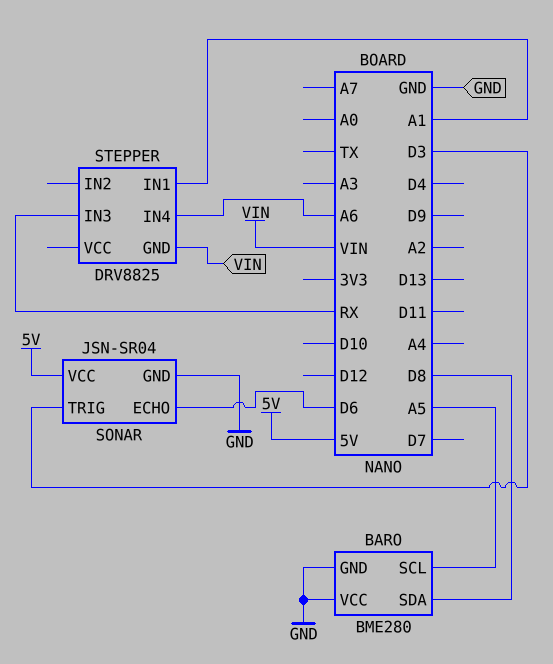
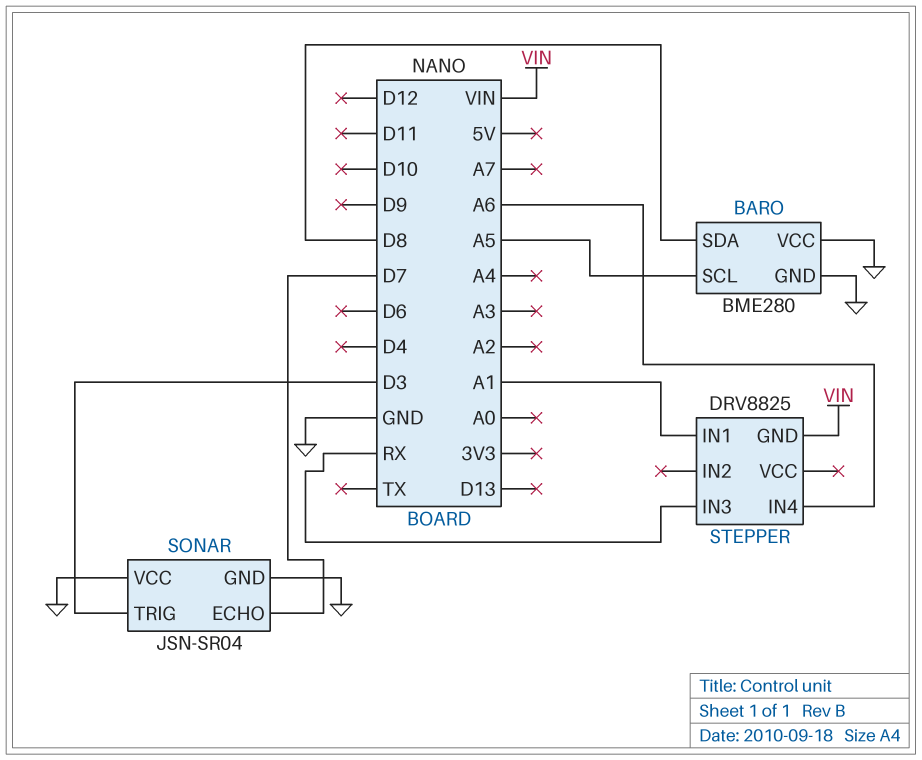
SONAR pin ECHO: D6 -> D7
SONAR pin VCC: 5V -> GND

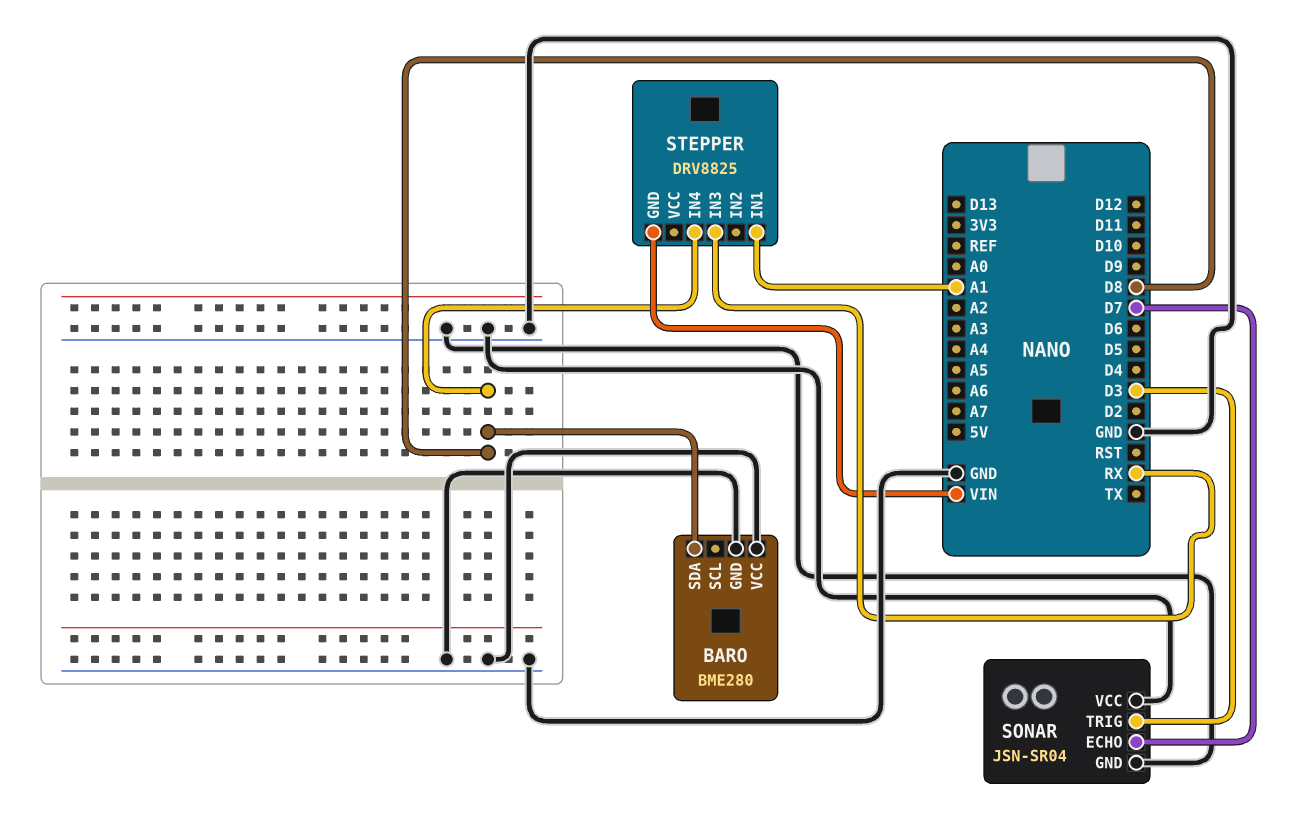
BARO pin SCL: A5 -> none
STEPPER pin IN4: A6 -> D8

